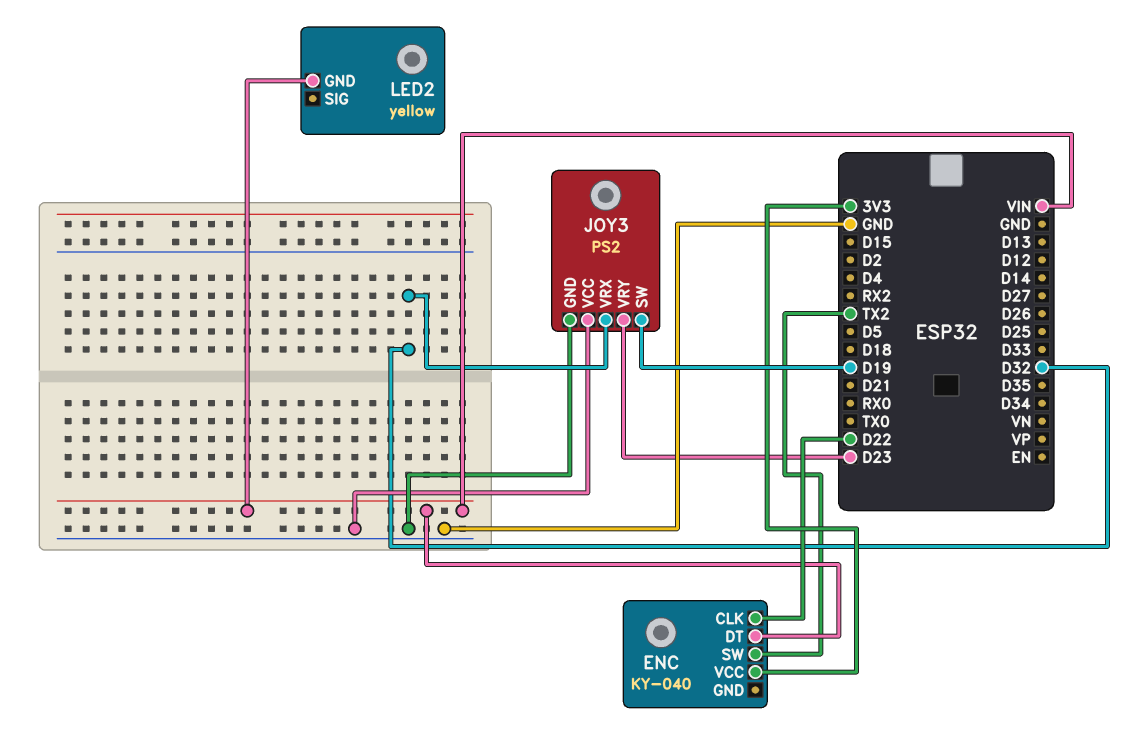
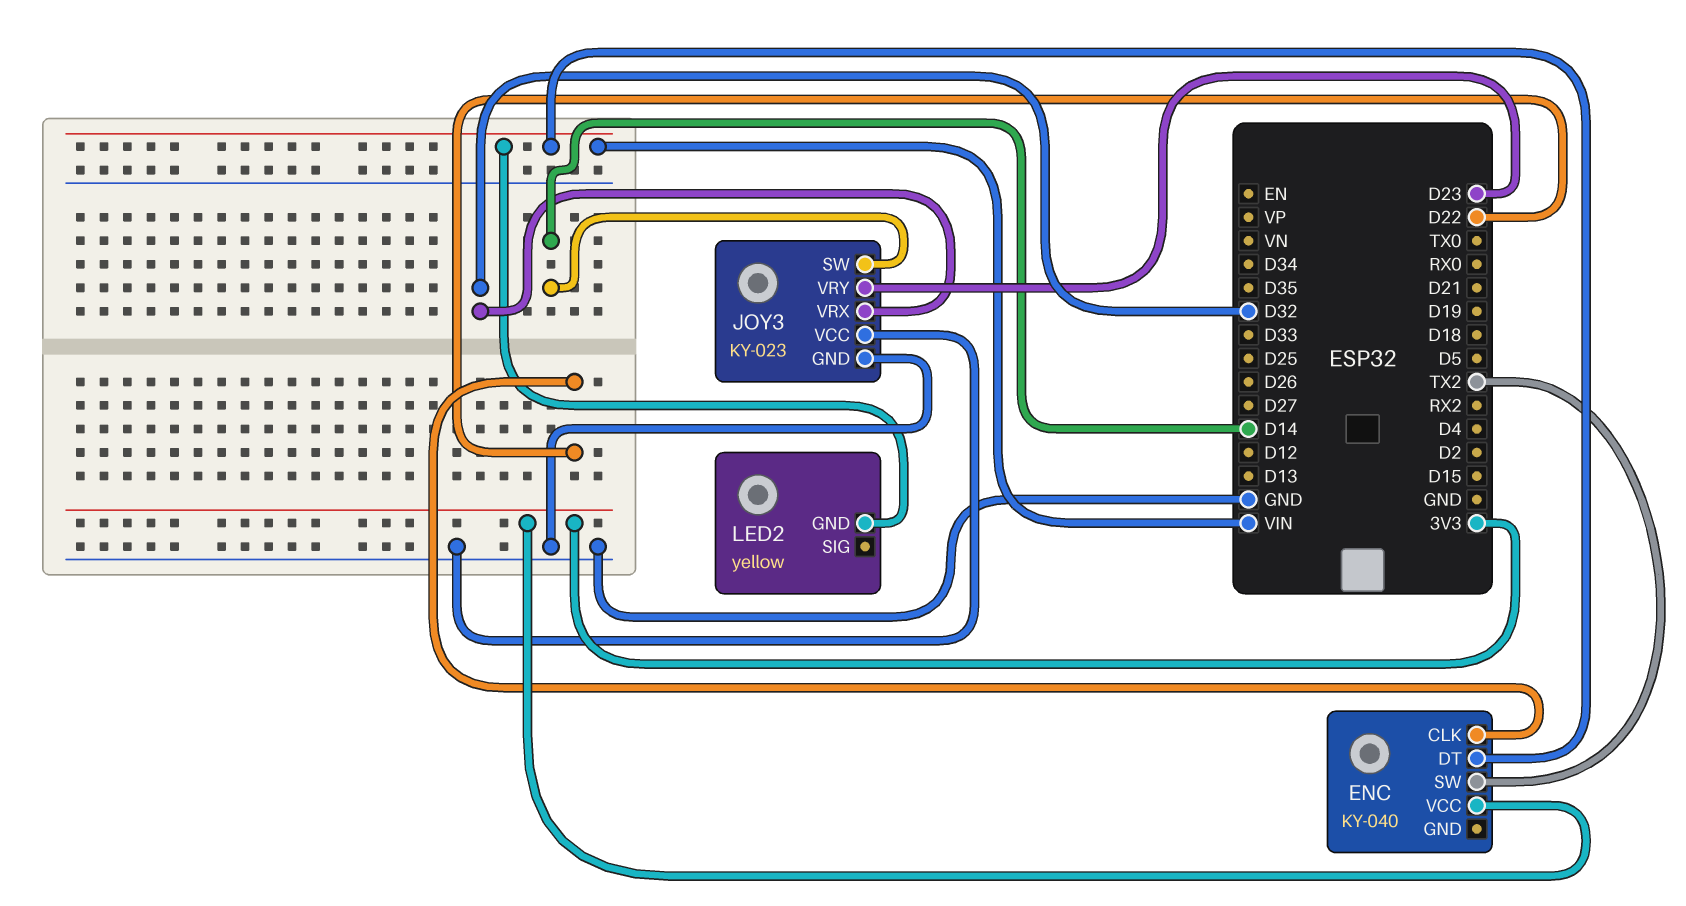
JOY3: PS2 -> KY-023
JOY3 pin SW: D19 -> D14

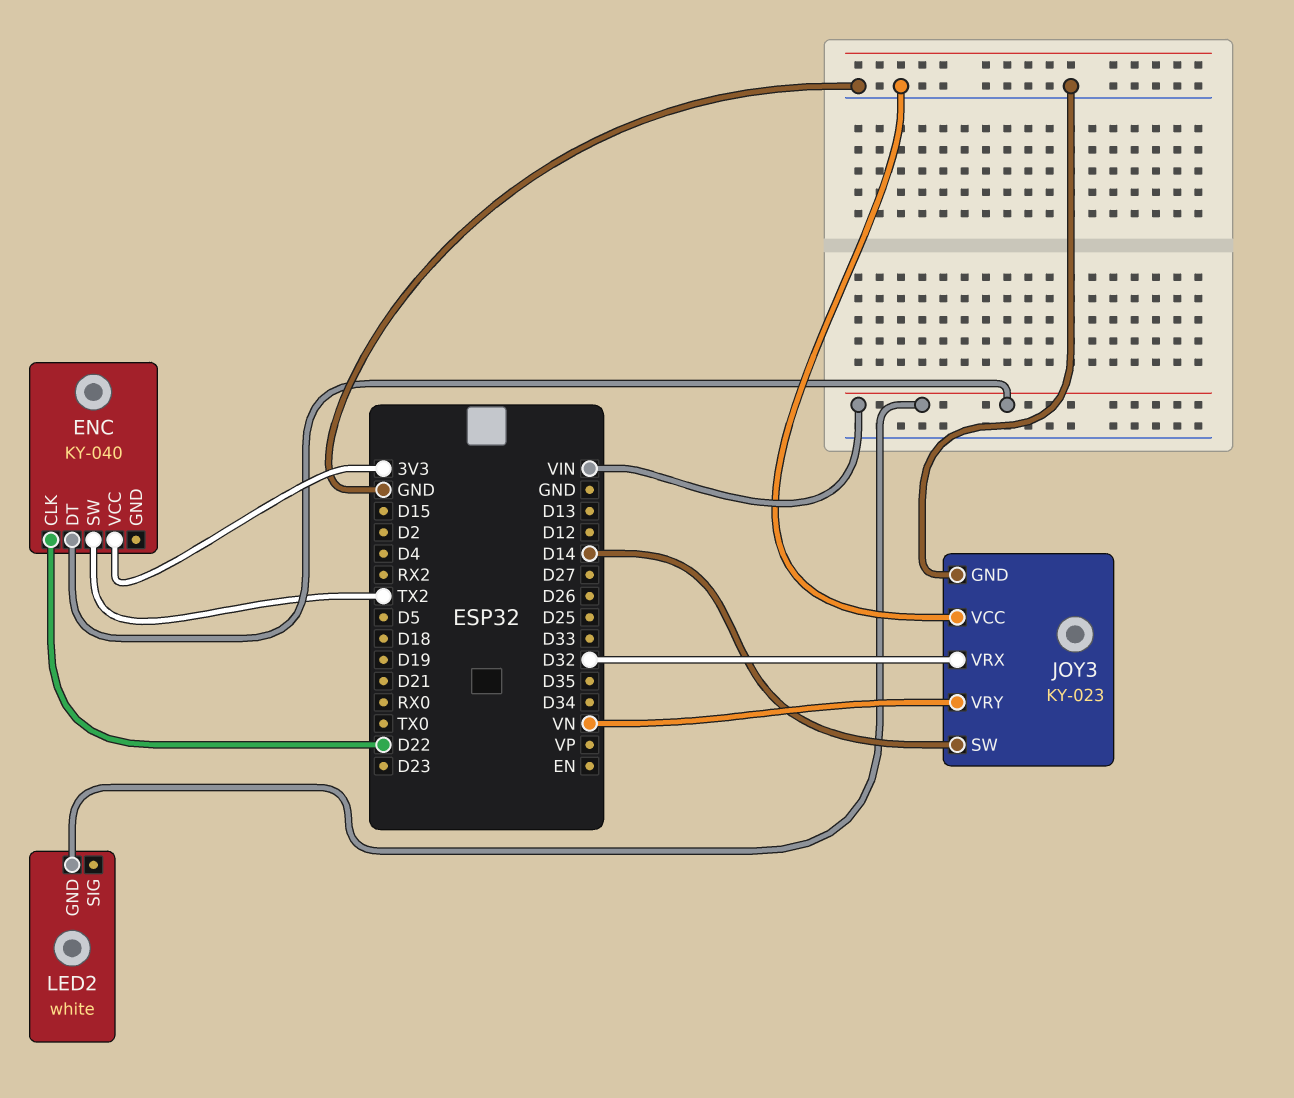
JOY3 pin VRY: D23 -> VN
LED2: yellow -> white

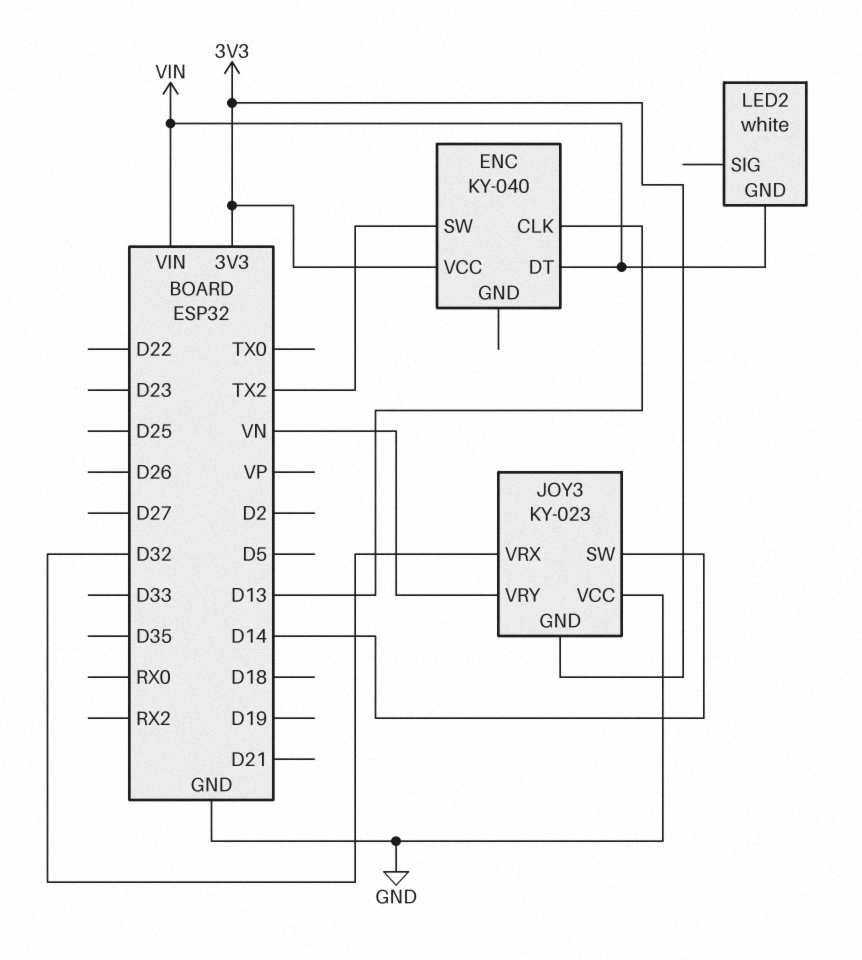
ENC pin CLK: D22 -> D13
JOY3 pin GND: GND -> 3V3

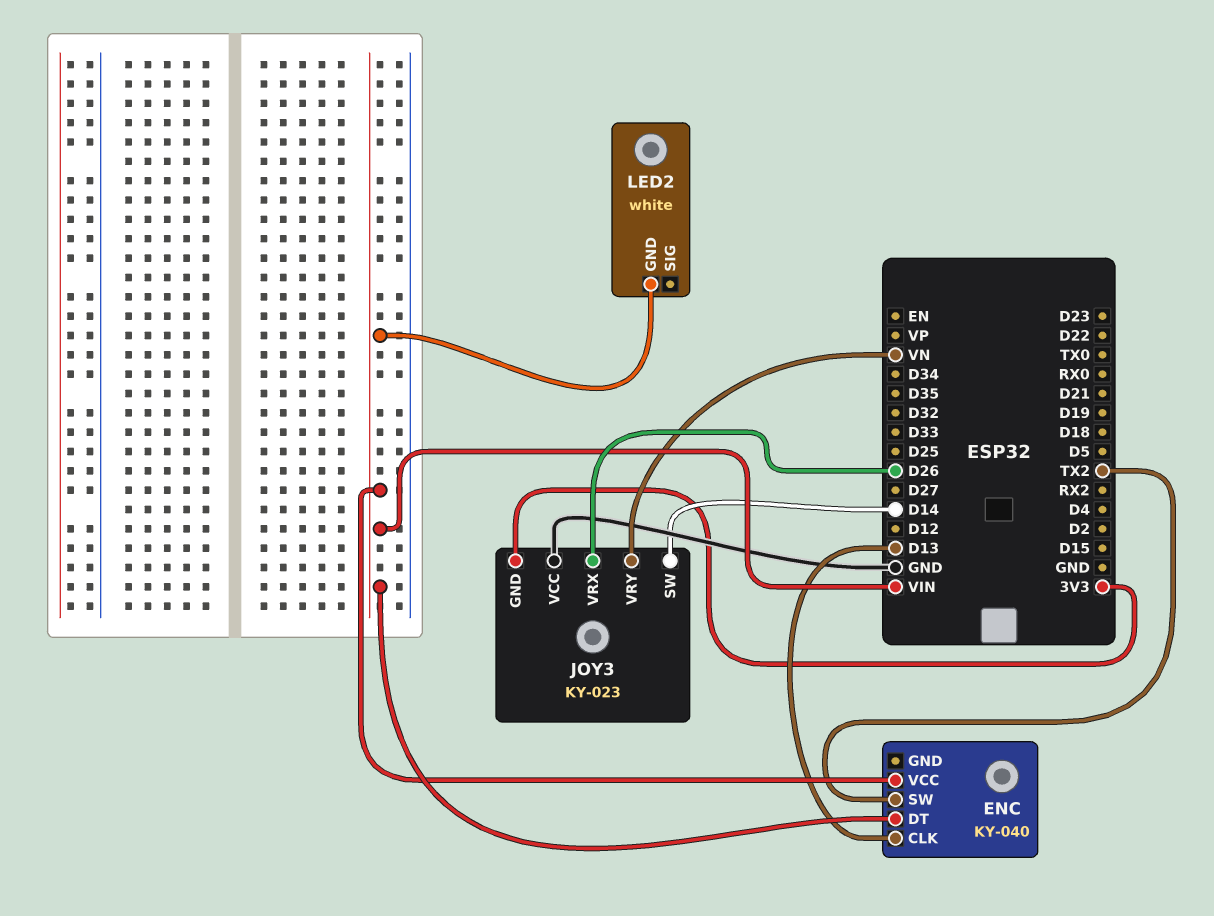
ENC pin VCC: 3V3 -> VIN
JOY3 pin VRX: D32 -> D26

